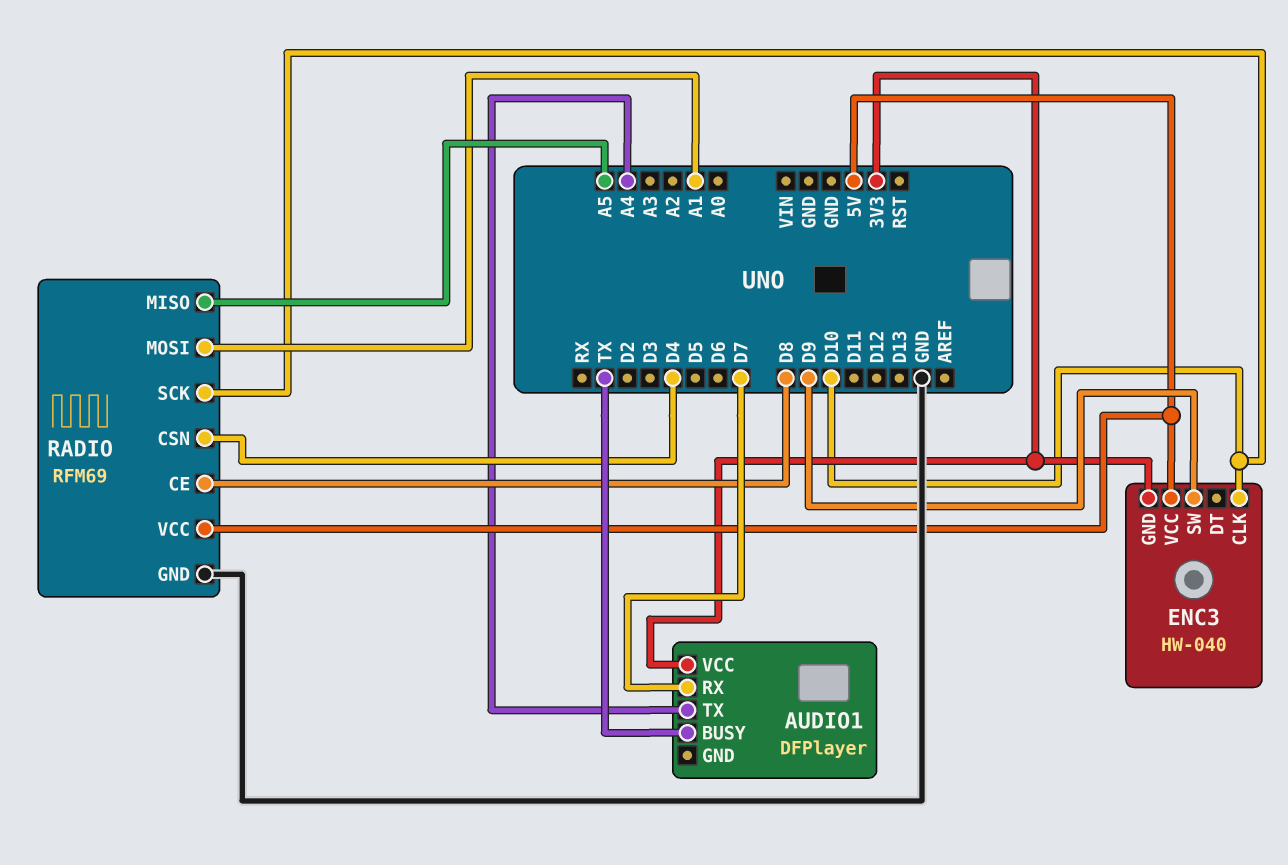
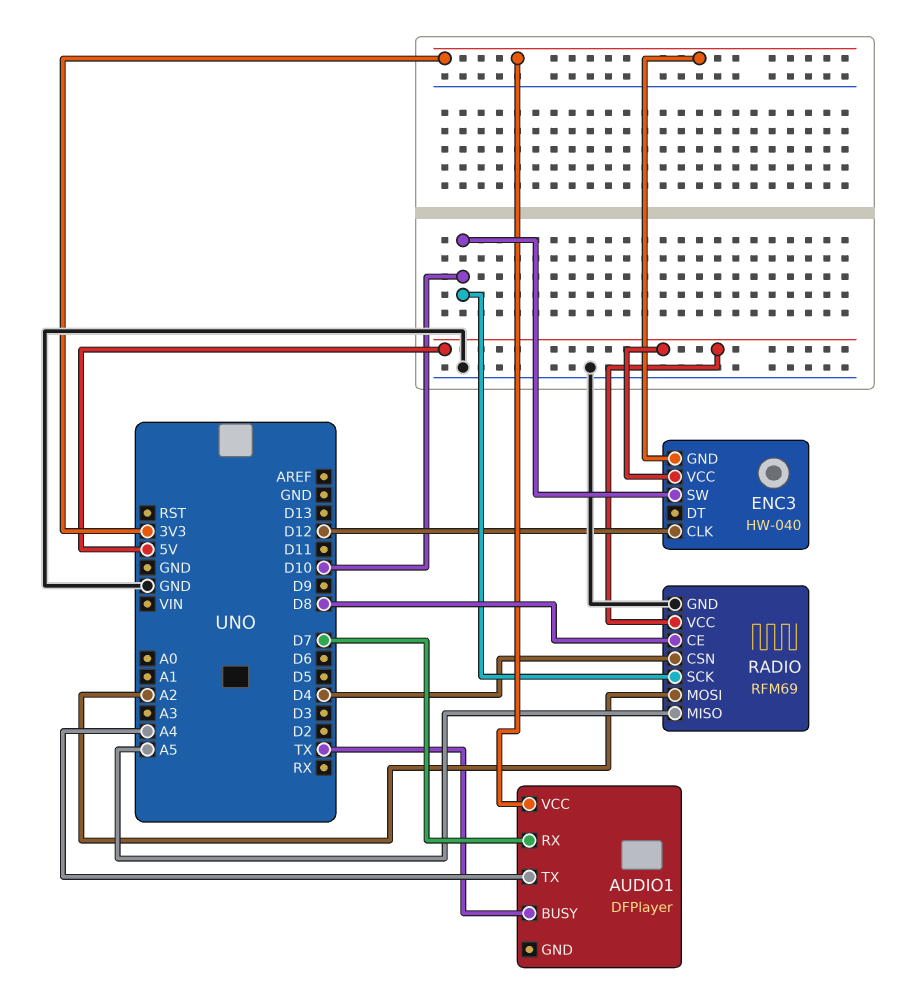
ENC3 pin CLK: D10 -> D12
ENC3 pin SW: D9 -> D10
RADIO pin MOSI: A1 -> A2

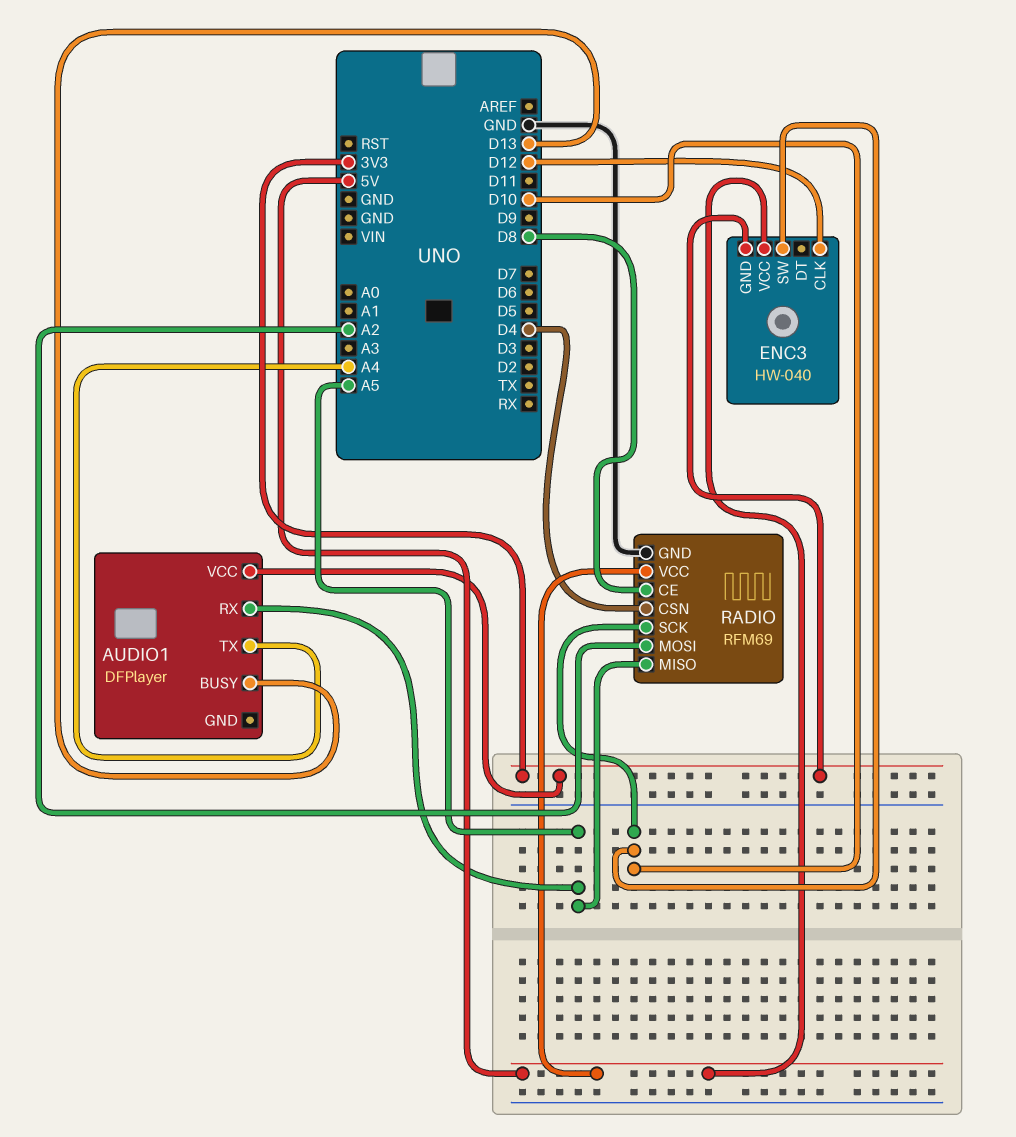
AUDIO1 pin BUSY: TX -> D13
AUDIO1 pin RX: D7 -> A5

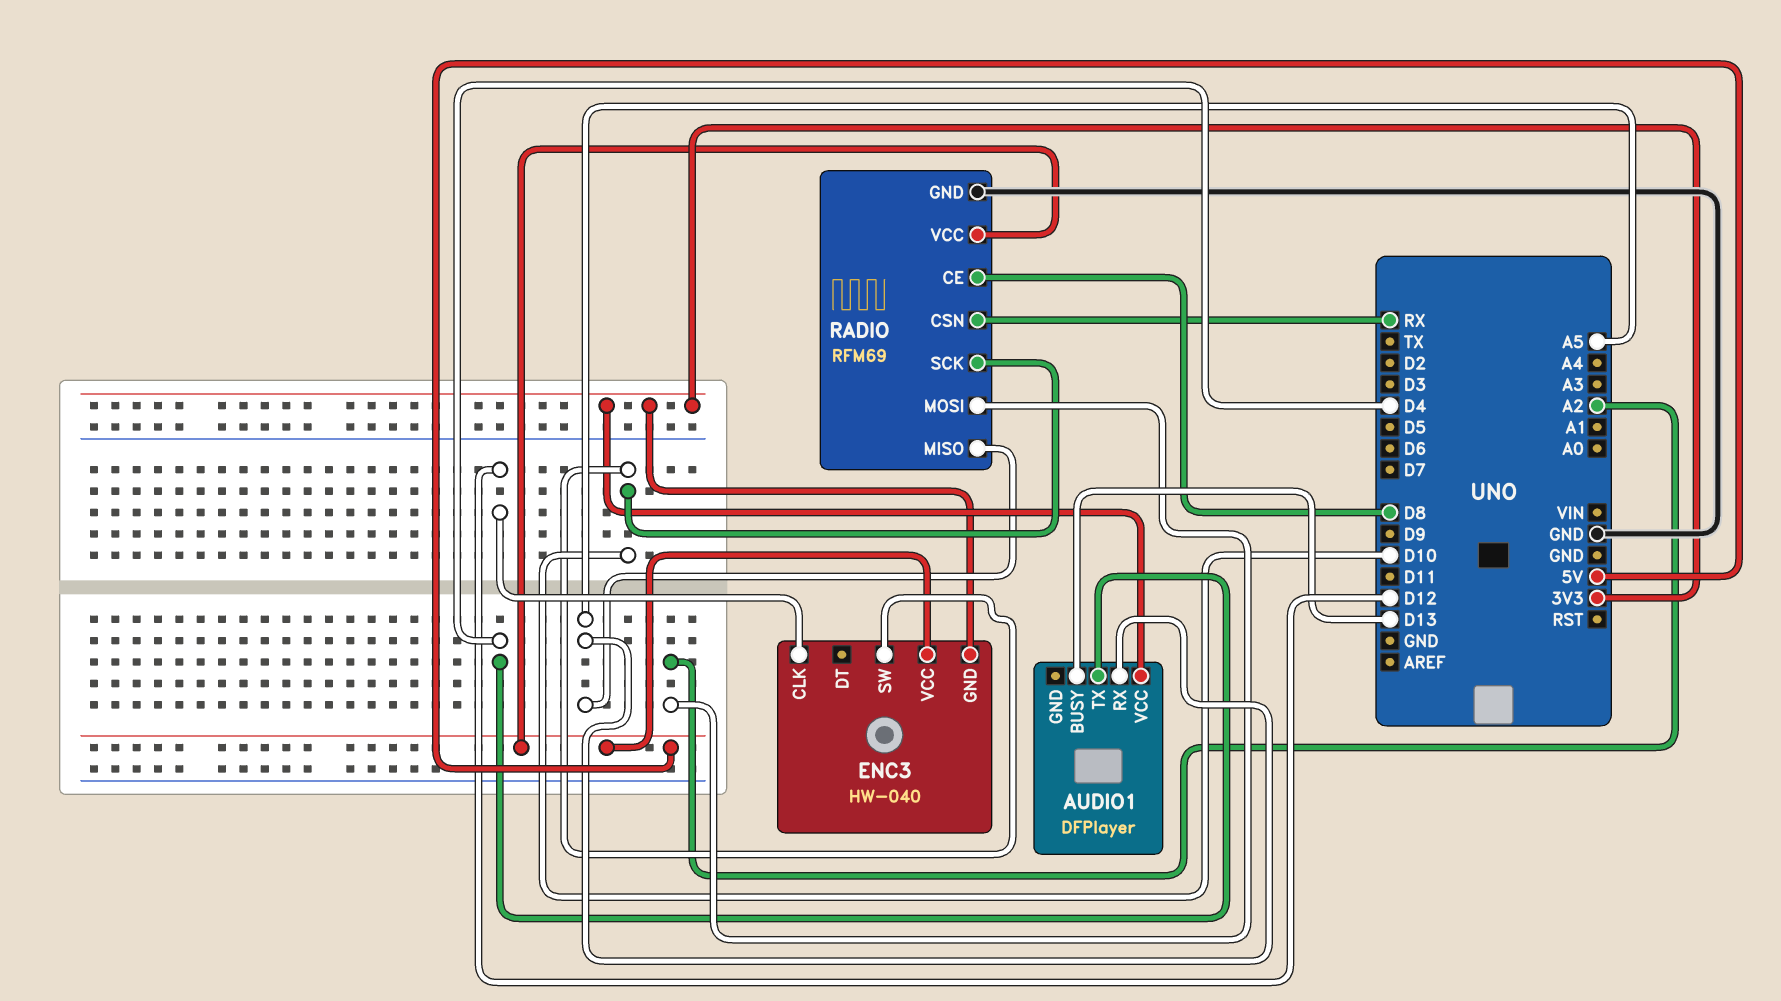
AUDIO1 pin TX: A4 -> D4
RADIO pin CSN: D4 -> RX

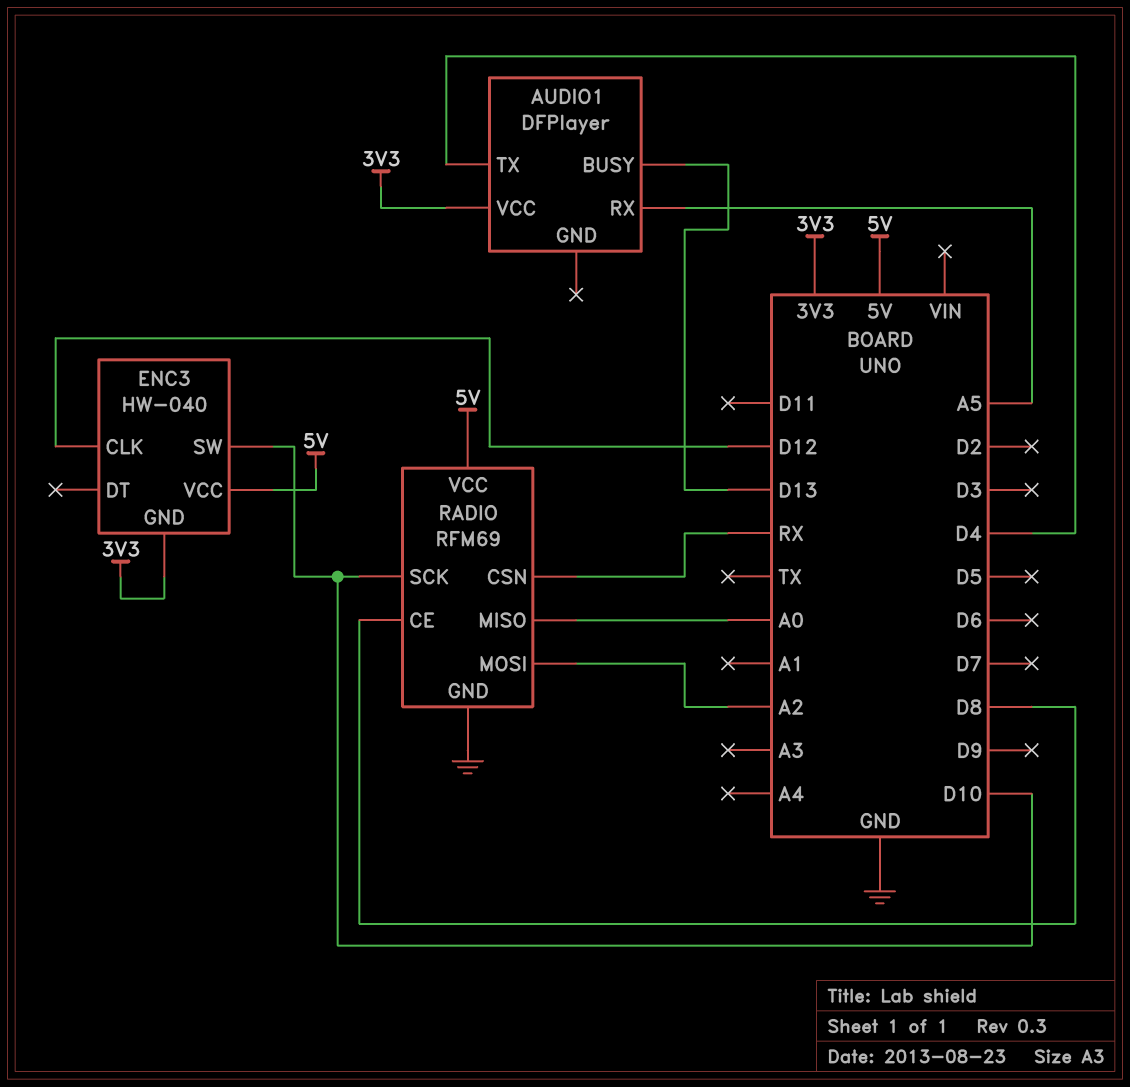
RADIO pin MISO: A5 -> A0

